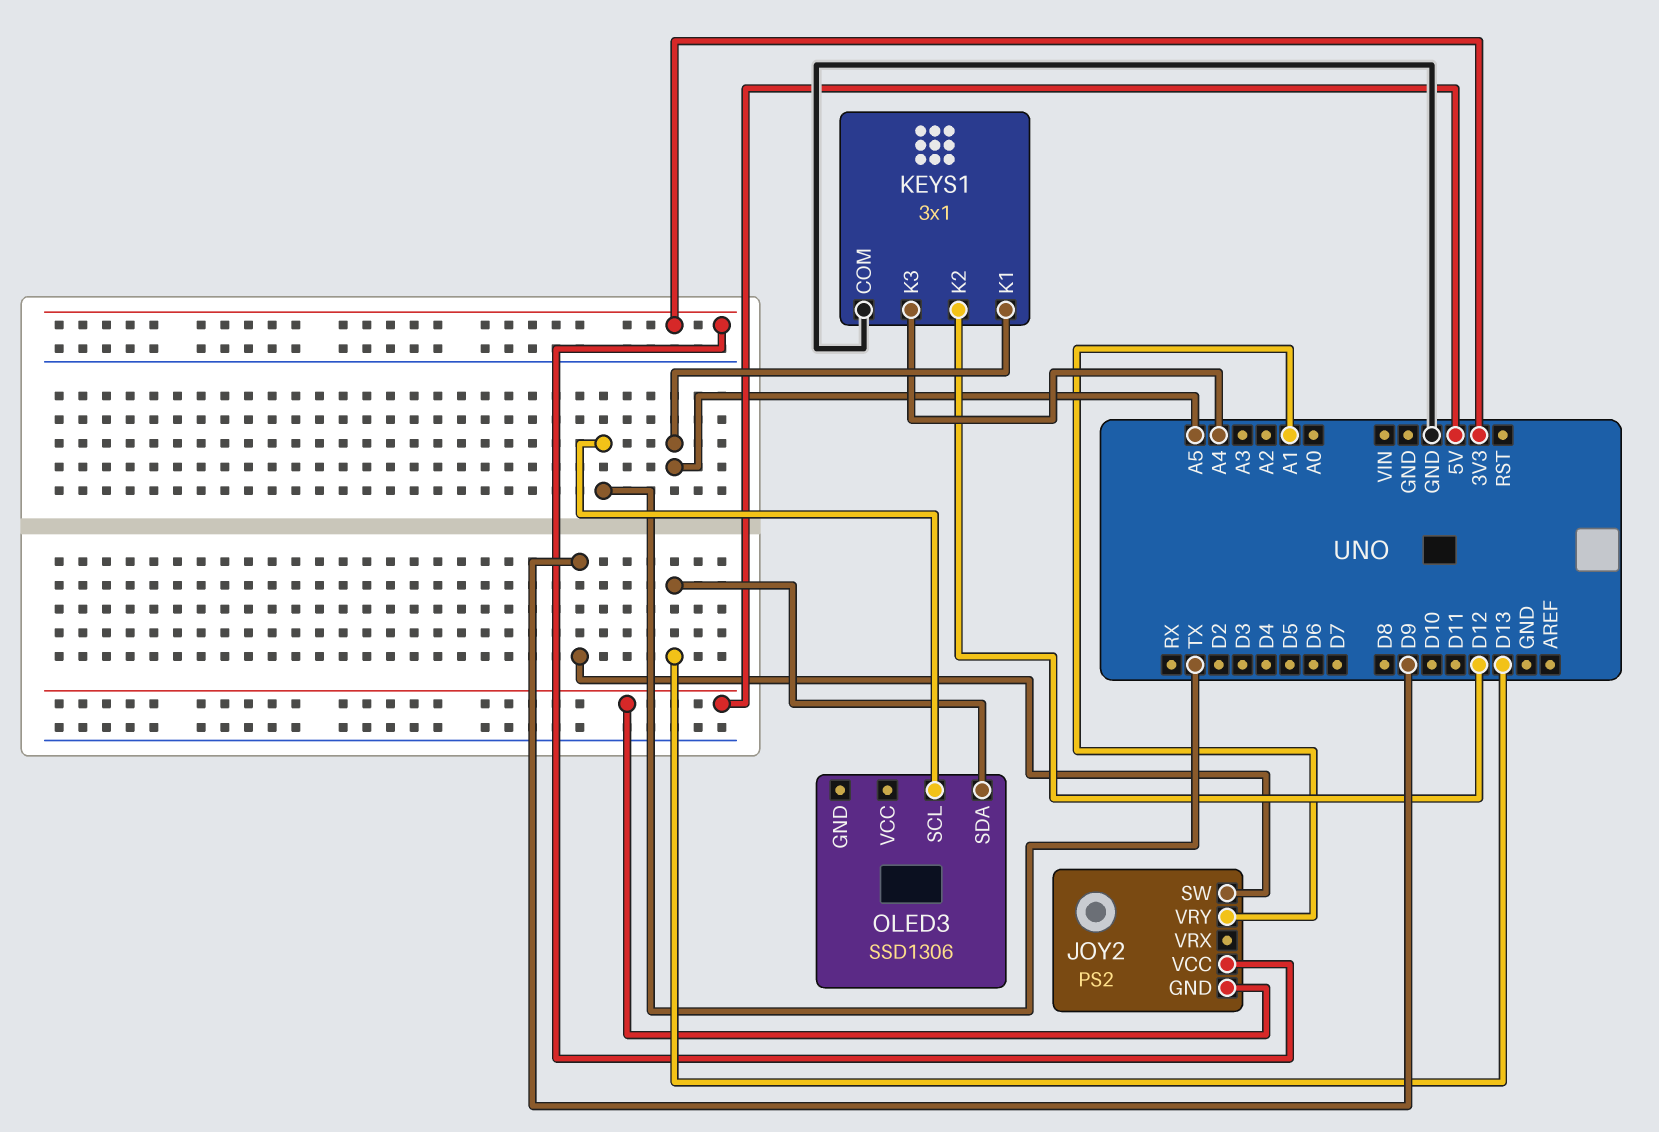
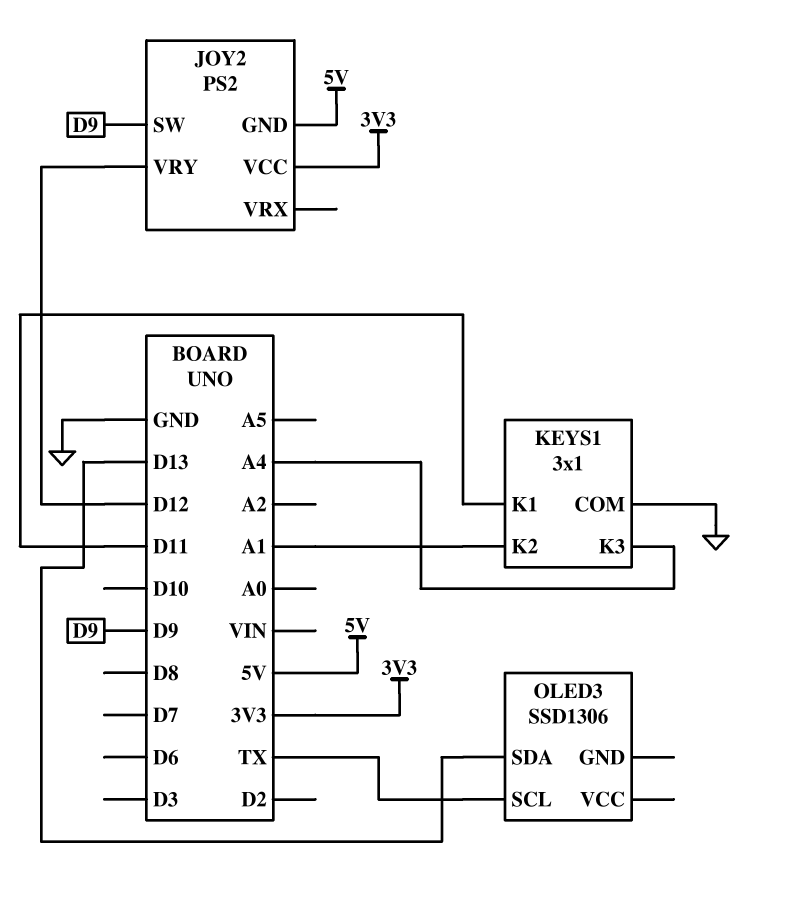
JOY2 pin VRY: A1 -> D12
KEYS1 pin K1: A5 -> D11
KEYS1 pin K2: D12 -> A1

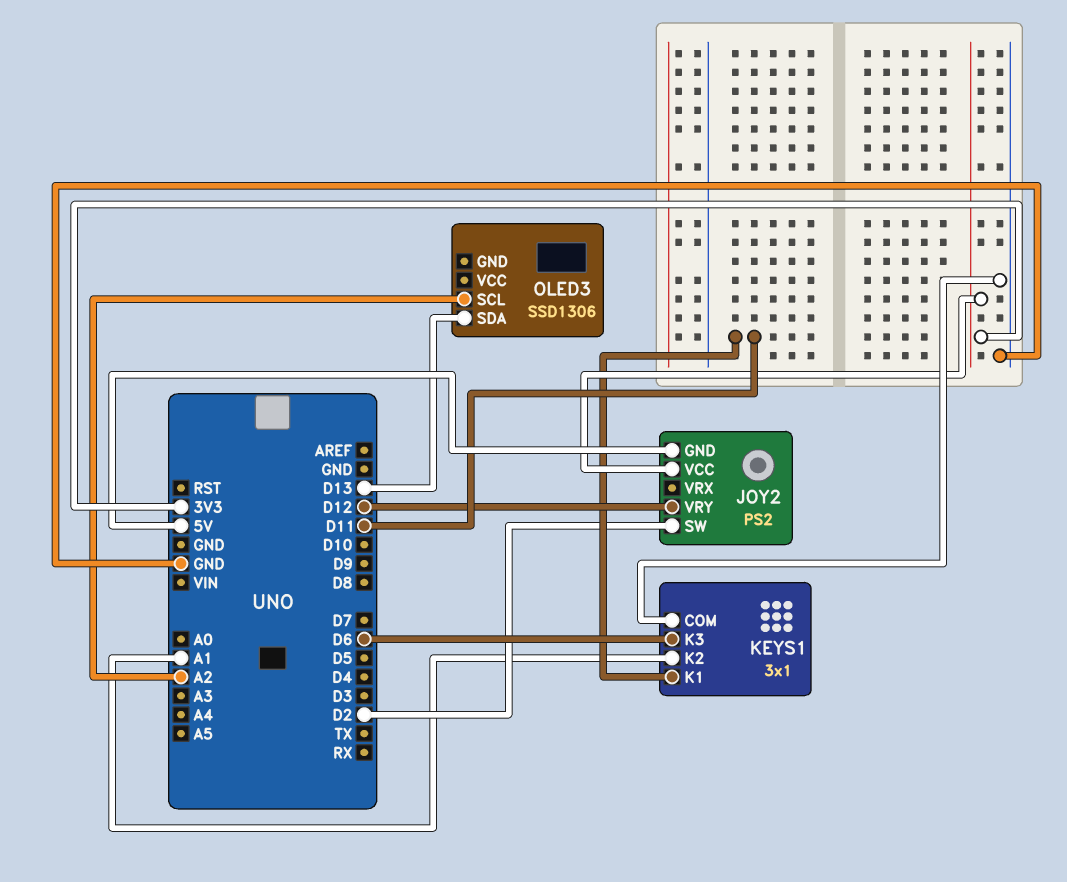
JOY2 pin SW: D9 -> D2
KEYS1 pin K3: A4 -> D6
OLED3 pin SCL: TX -> A2

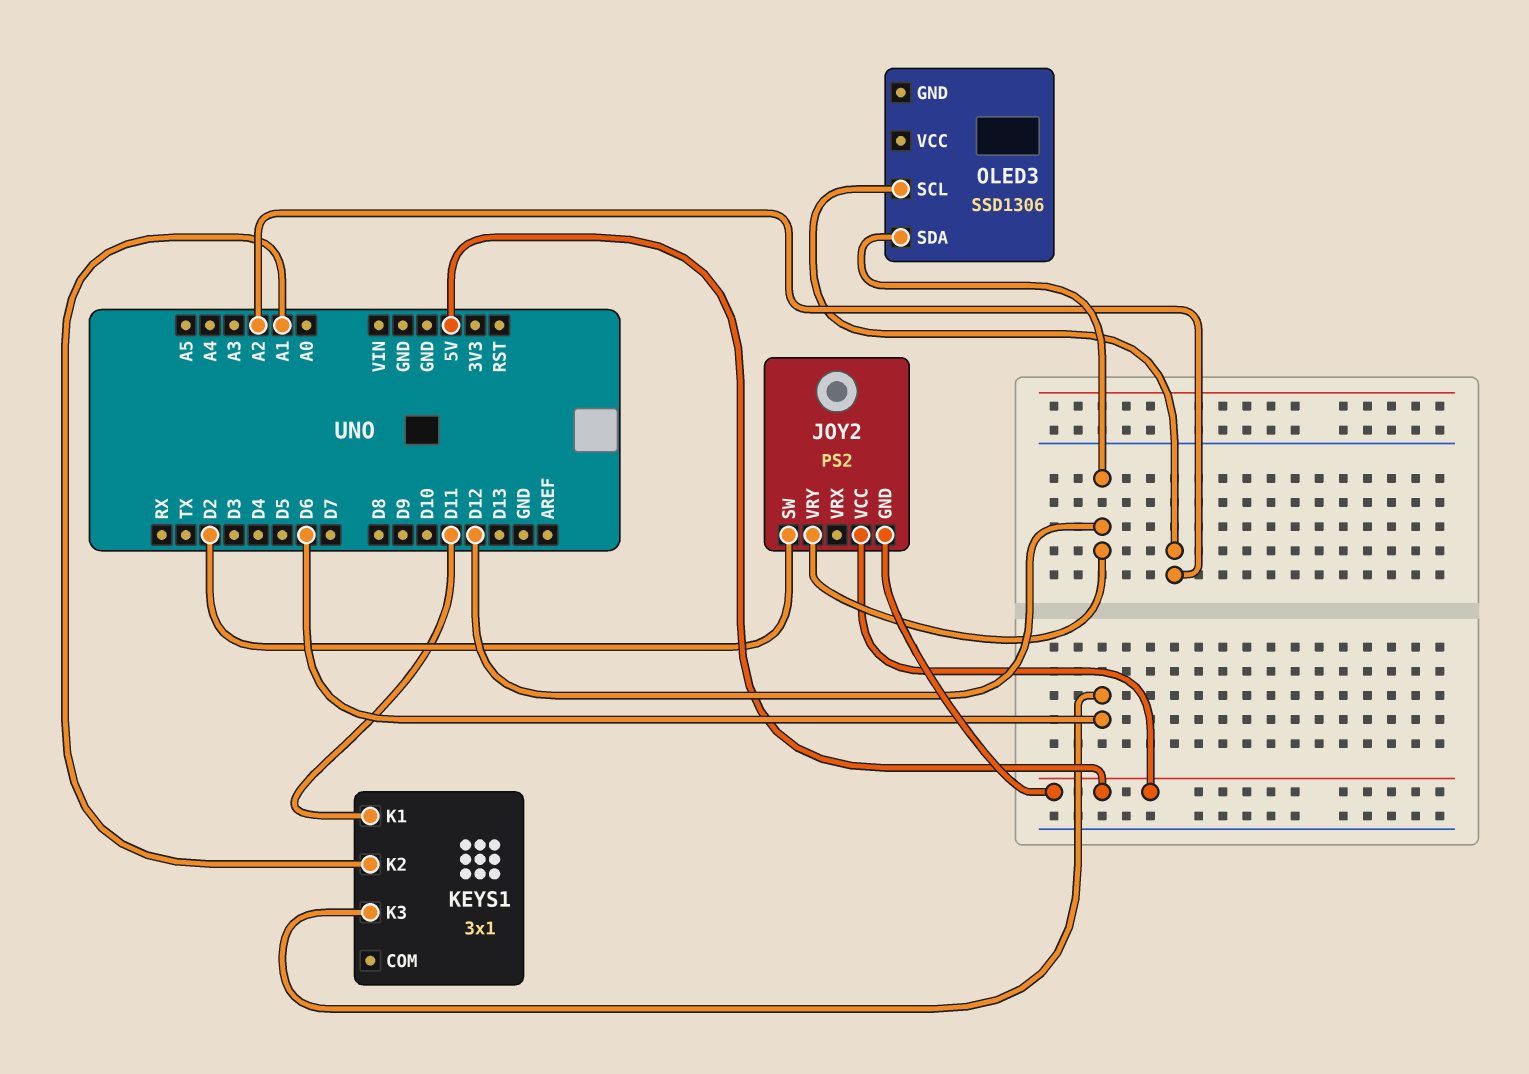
JOY2 pin VCC: 3V3 -> 5V
KEYS1 pin COM: GND -> none
OLED3 pin SDA: D13 -> D12

